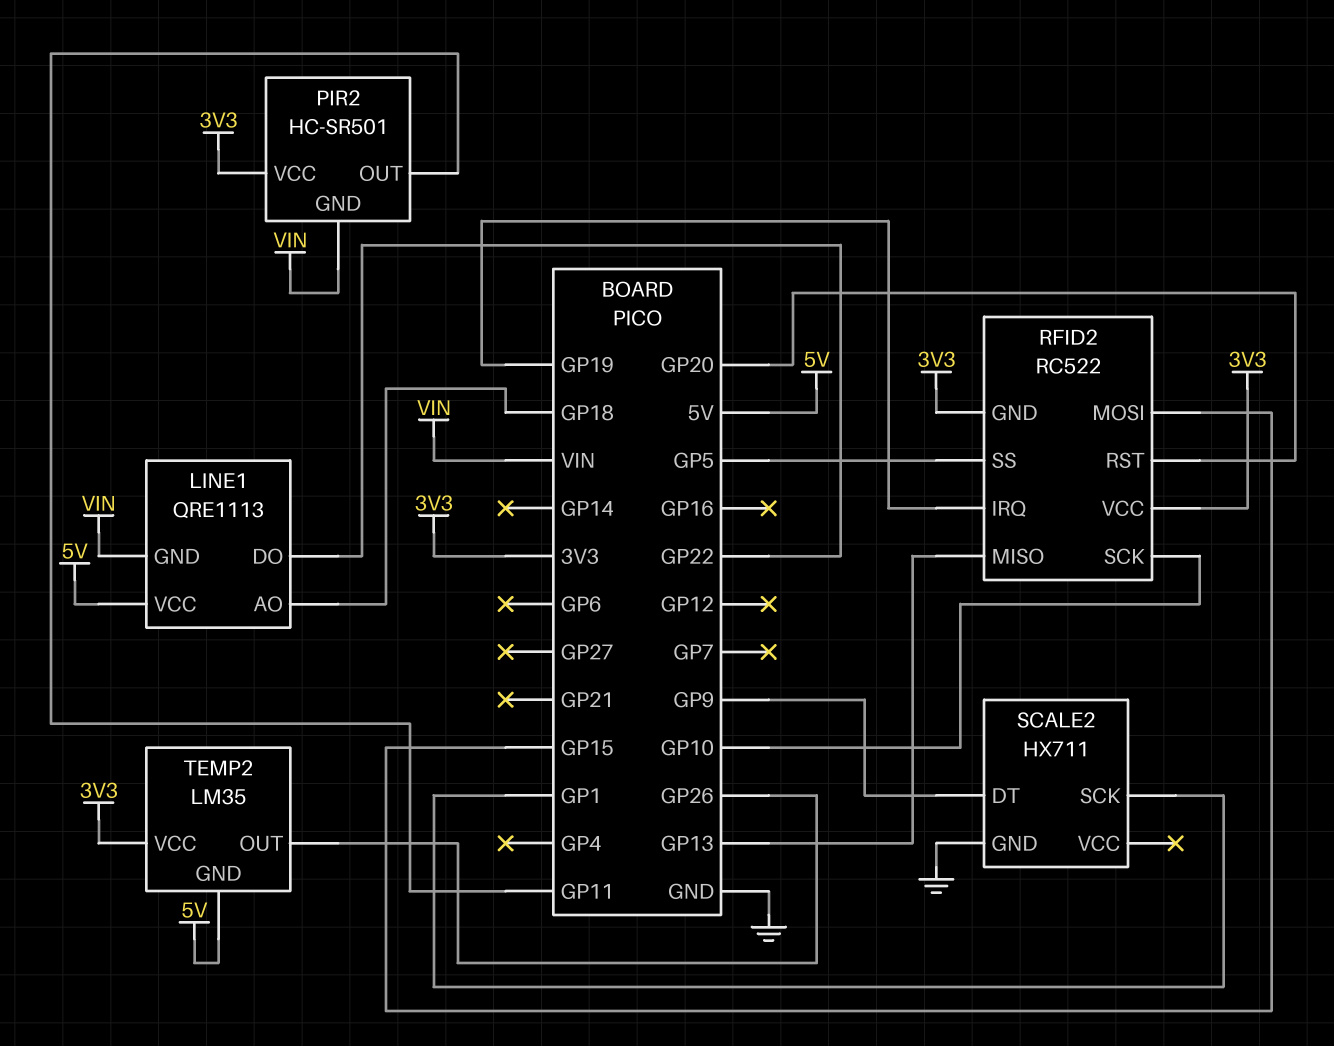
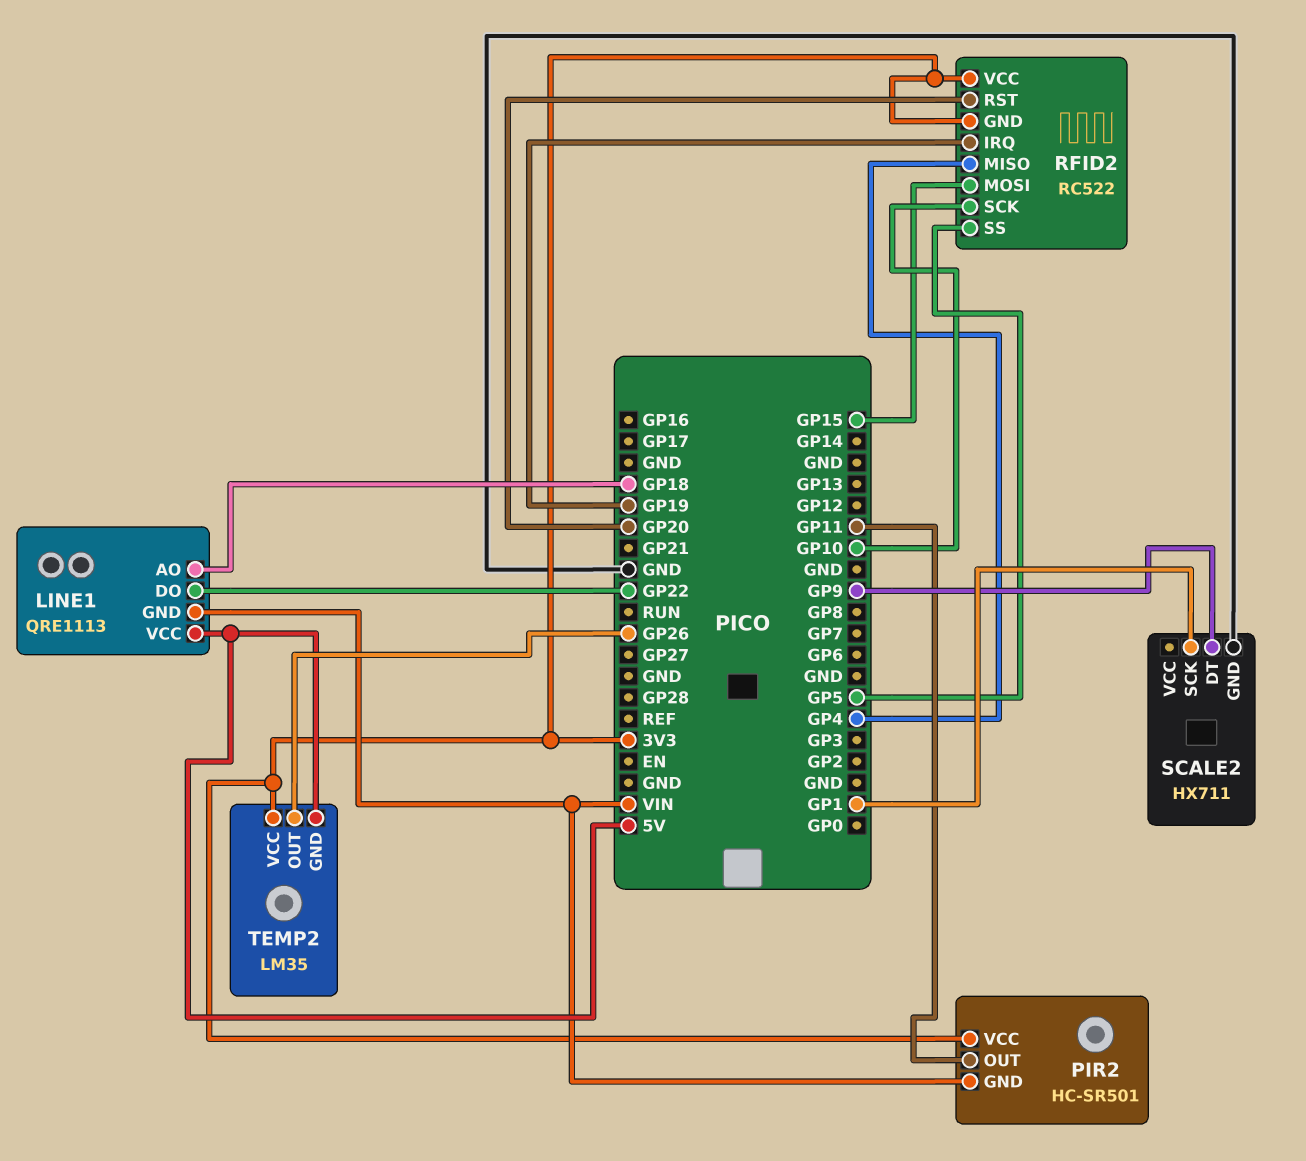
RFID2 pin MISO: GP13 -> GP4

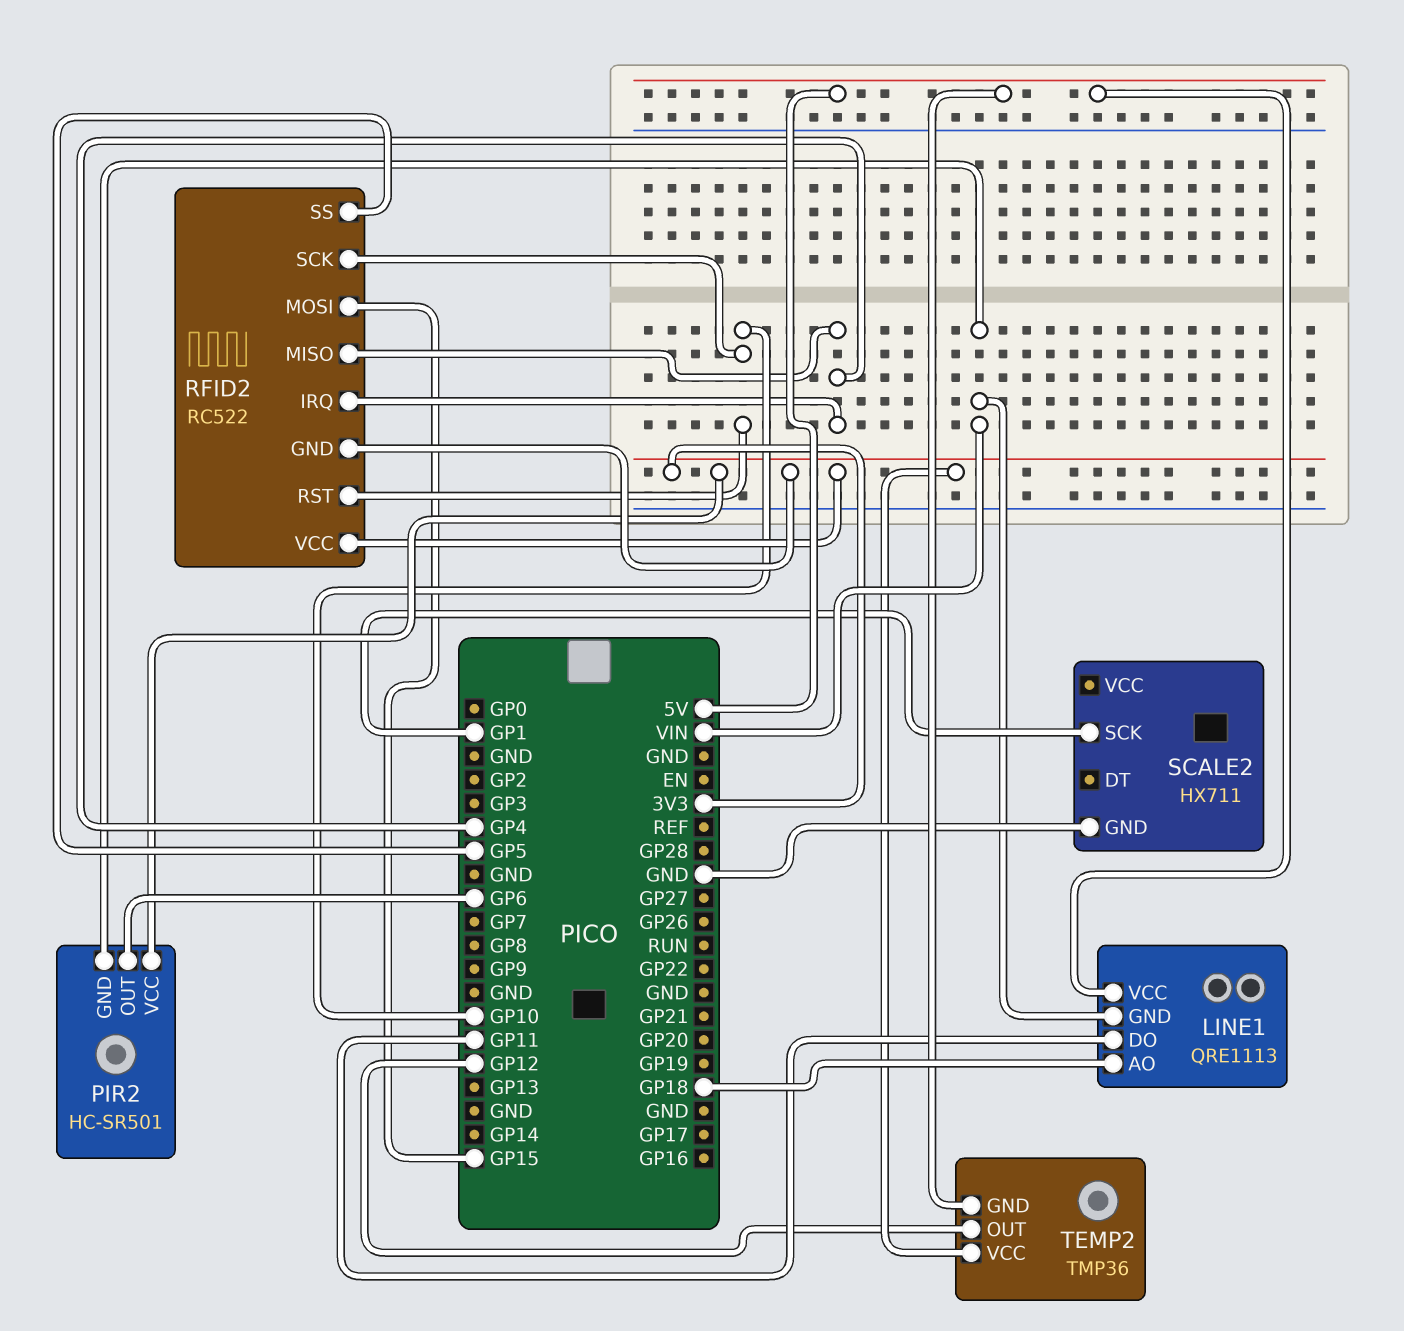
LINE1 pin DO: GP22 -> GP11
PIR2 pin OUT: GP11 -> GP6
RFID2 pin IRQ: GP19 -> GP4
RFID2 pin RST: GP20 -> GP10
SCALE2 pin DT: GP9 -> none
TEMP2: LM35 -> TMP36
TEMP2 pin OUT: GP26 -> GP12

